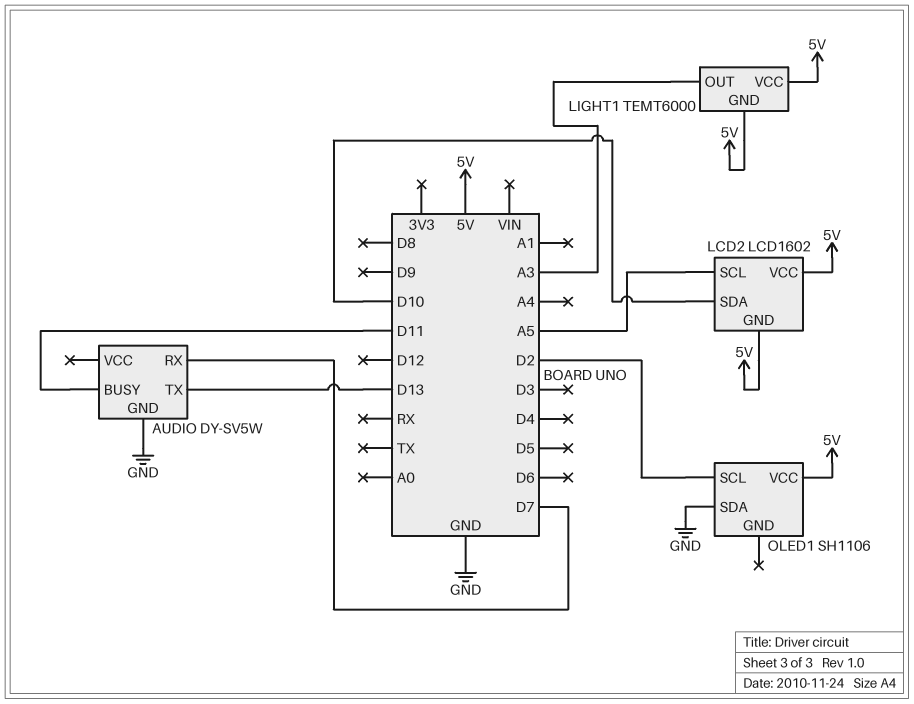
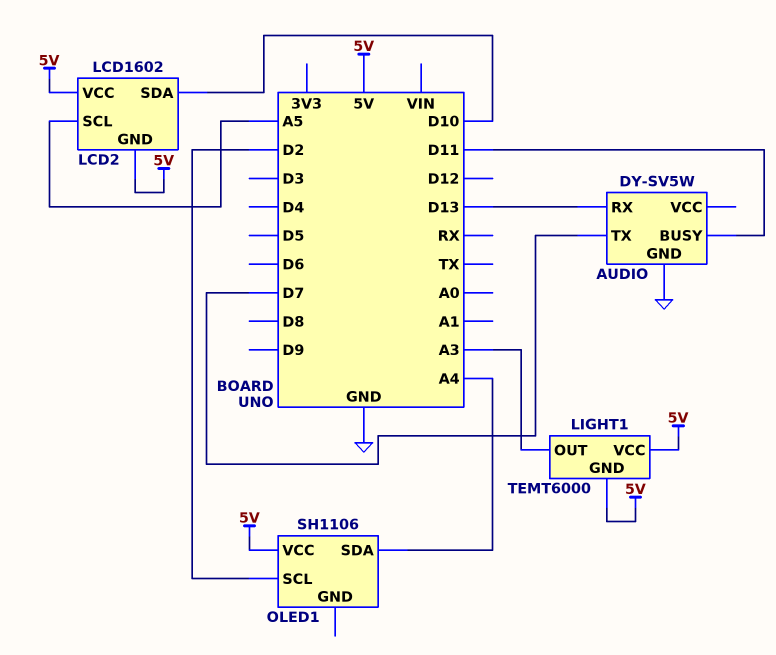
AUDIO pin RX: D7 -> D13
AUDIO pin TX: D13 -> D7
OLED1 pin SDA: GND -> A4

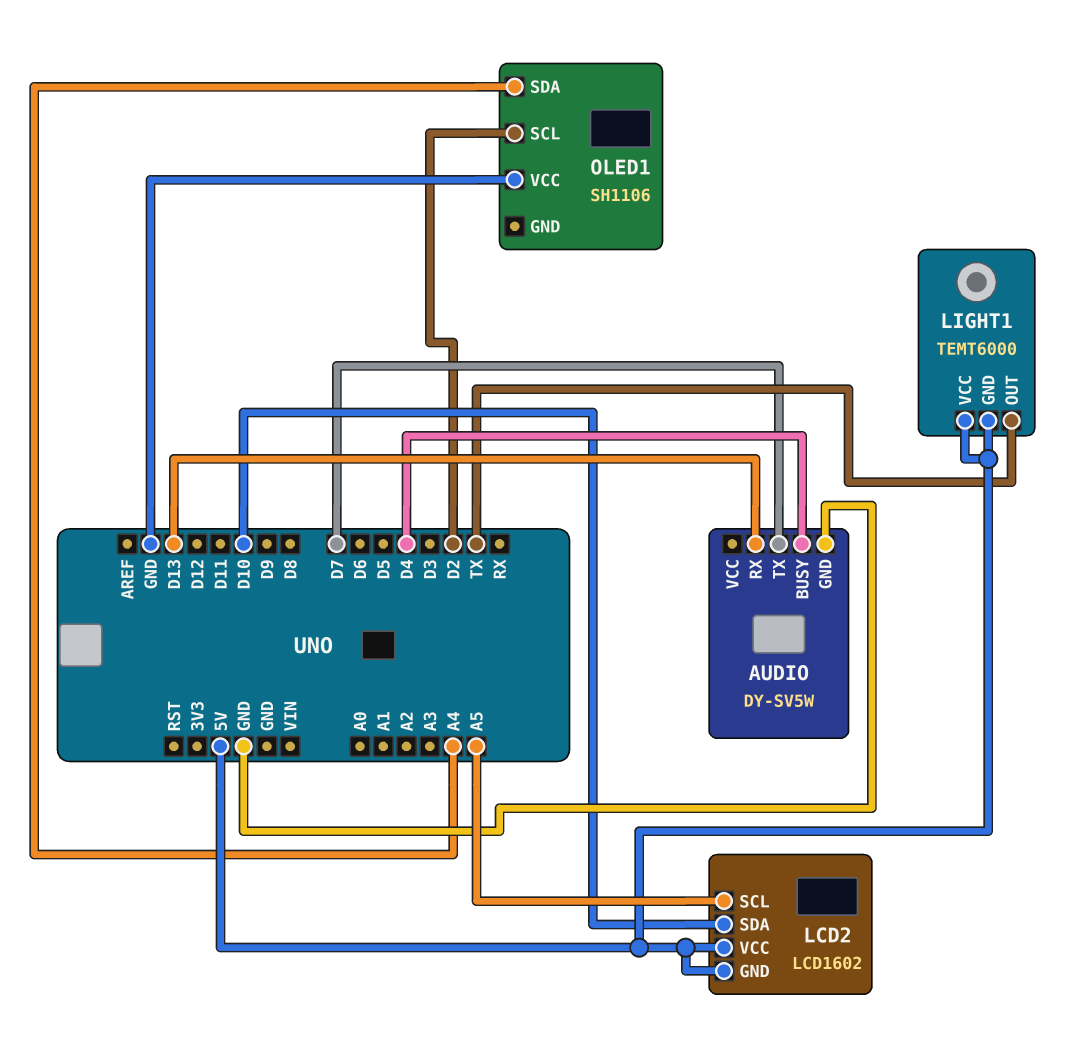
AUDIO pin BUSY: D11 -> D4
LIGHT1 pin OUT: A3 -> TX
OLED1 pin VCC: 5V -> GND

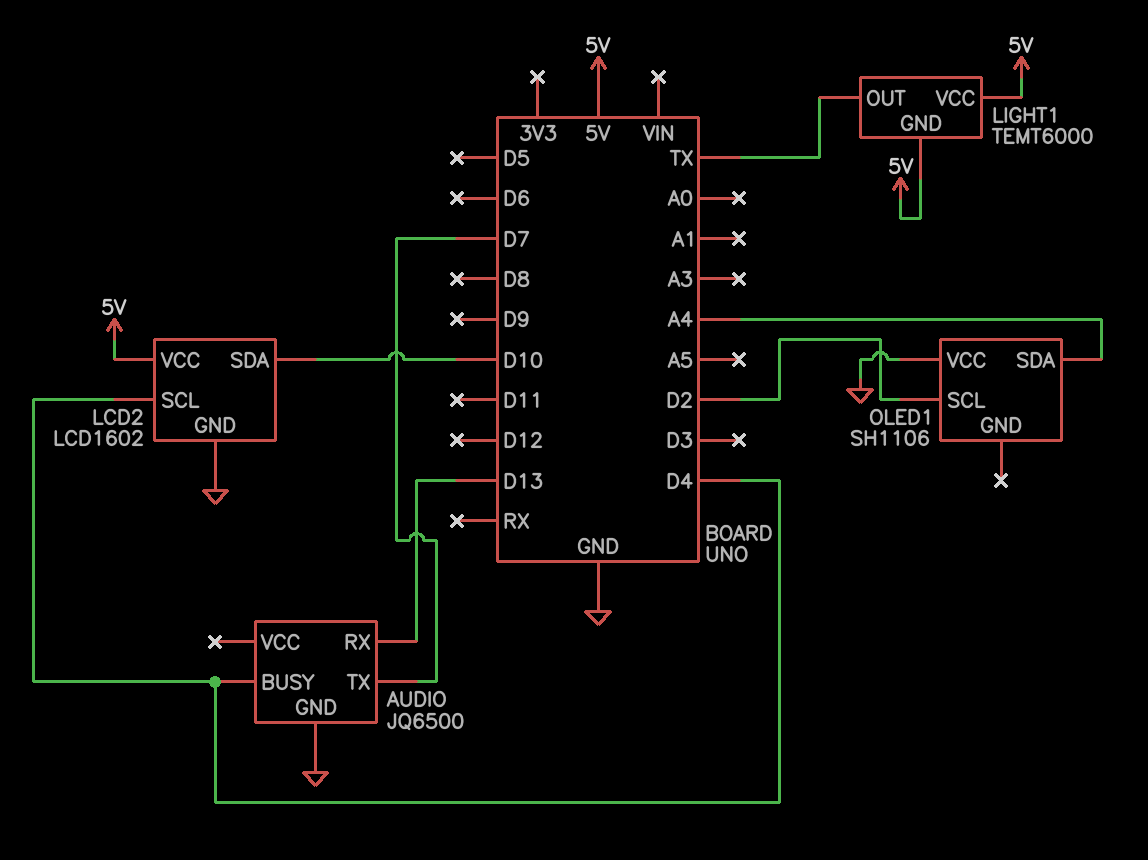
AUDIO: DY-SV5W -> JQ6500
LCD2 pin GND: 5V -> GND
LCD2 pin SCL: A5 -> D4

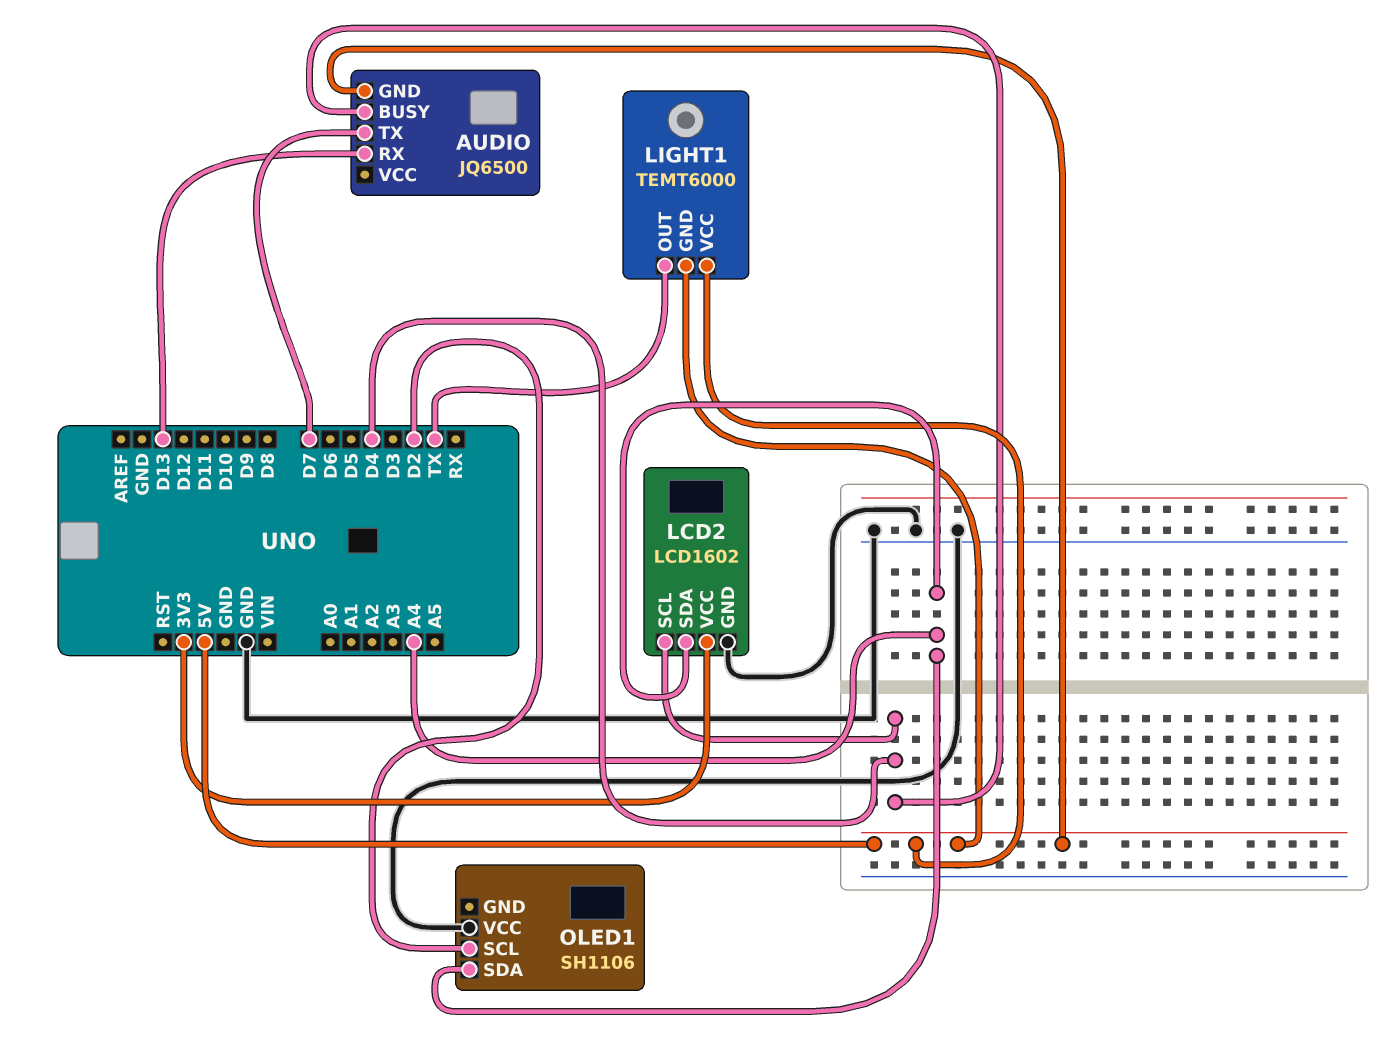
AUDIO pin GND: GND -> 5V
LCD2 pin SDA: D10 -> A4
LCD2 pin VCC: 5V -> 3V3

